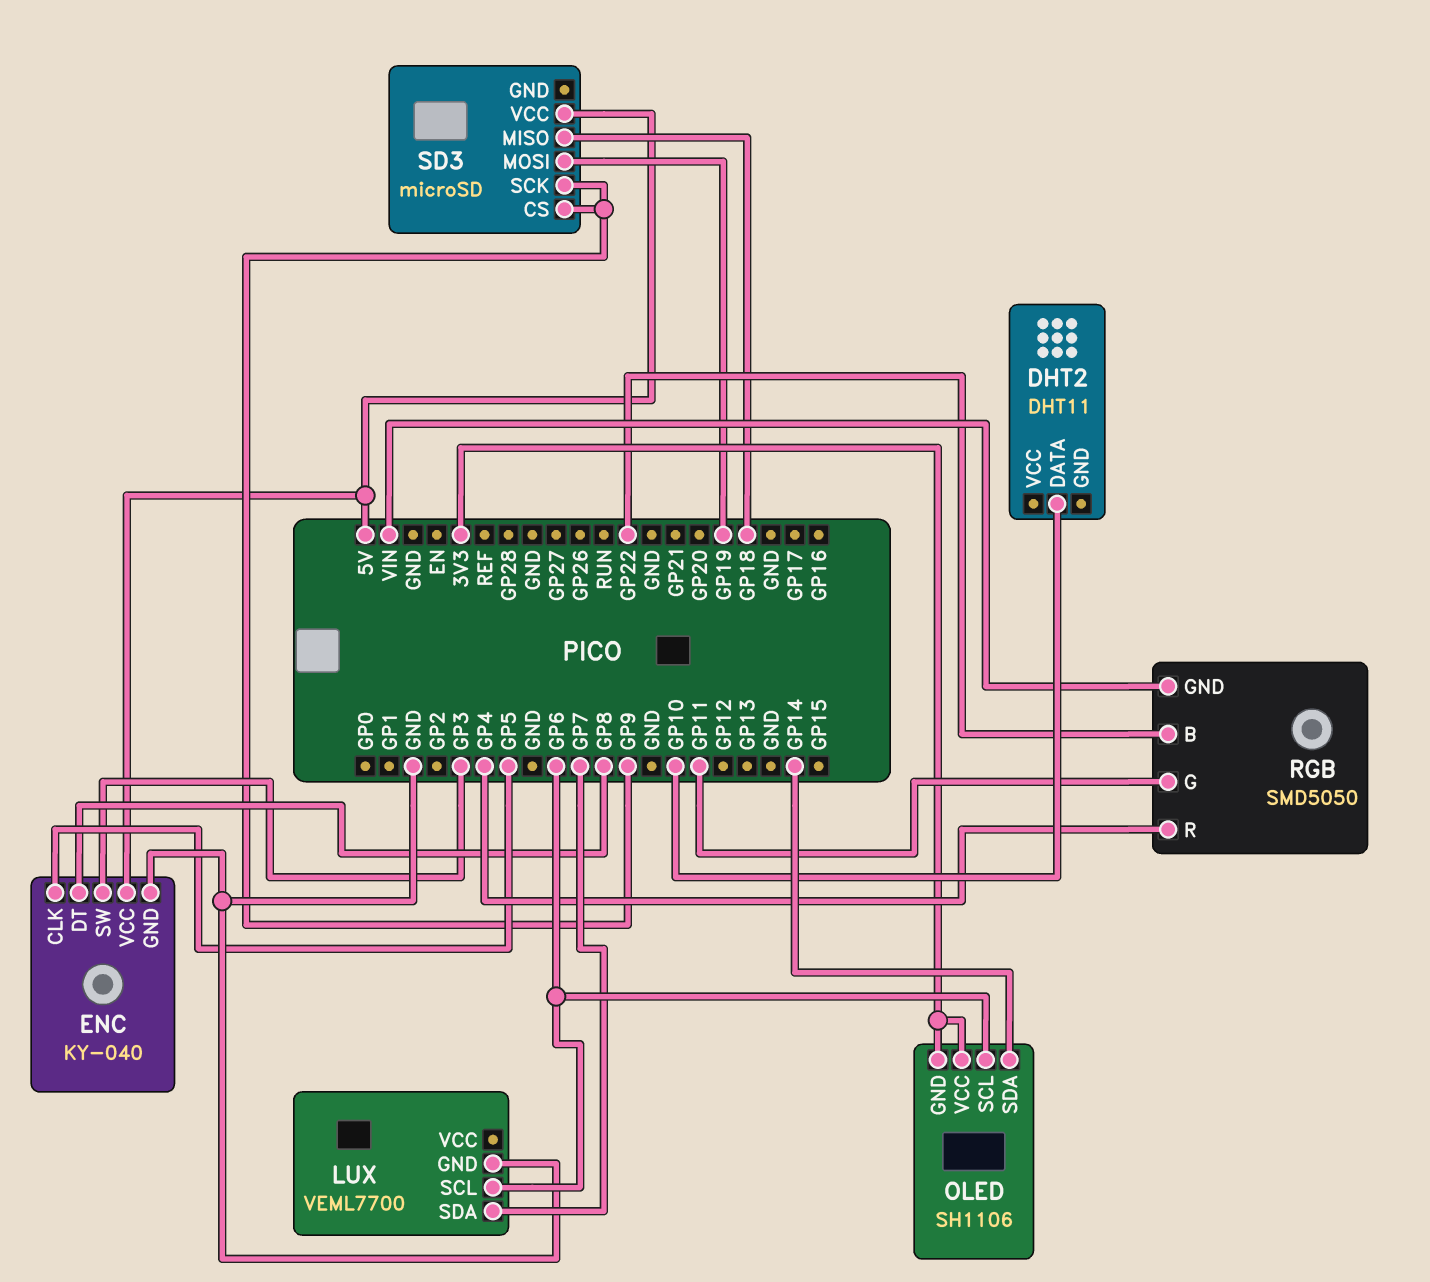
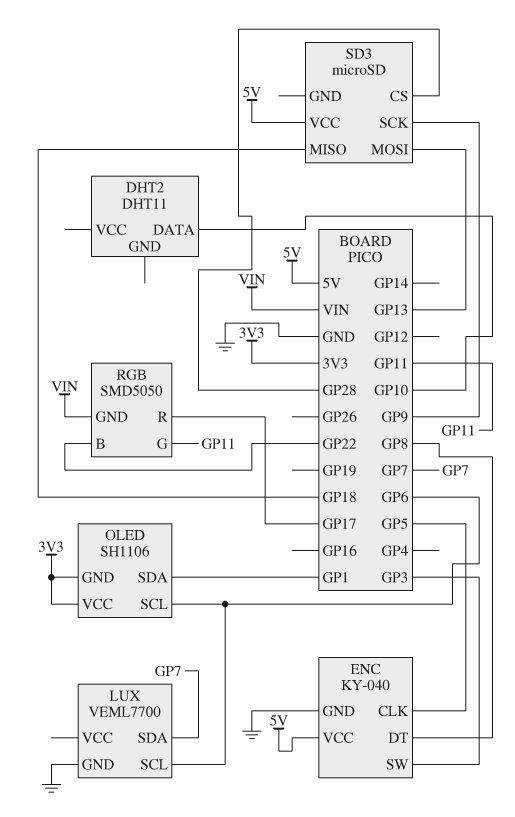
OLED pin SDA: GP14 -> GP1
RGB pin R: GP4 -> GP17
SD3 pin CS: GP9 -> GP28
SD3 pin MOSI: GP19 -> GP13

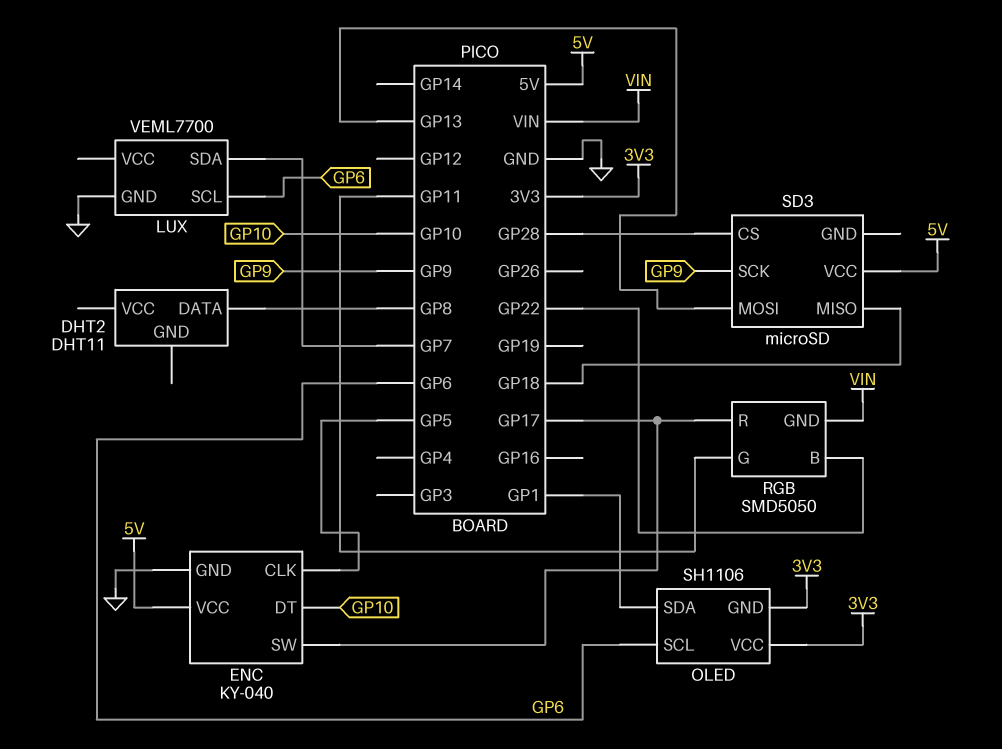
DHT2 pin DATA: GP10 -> GP8
ENC pin DT: GP8 -> GP10
ENC pin SW: GP3 -> GP17

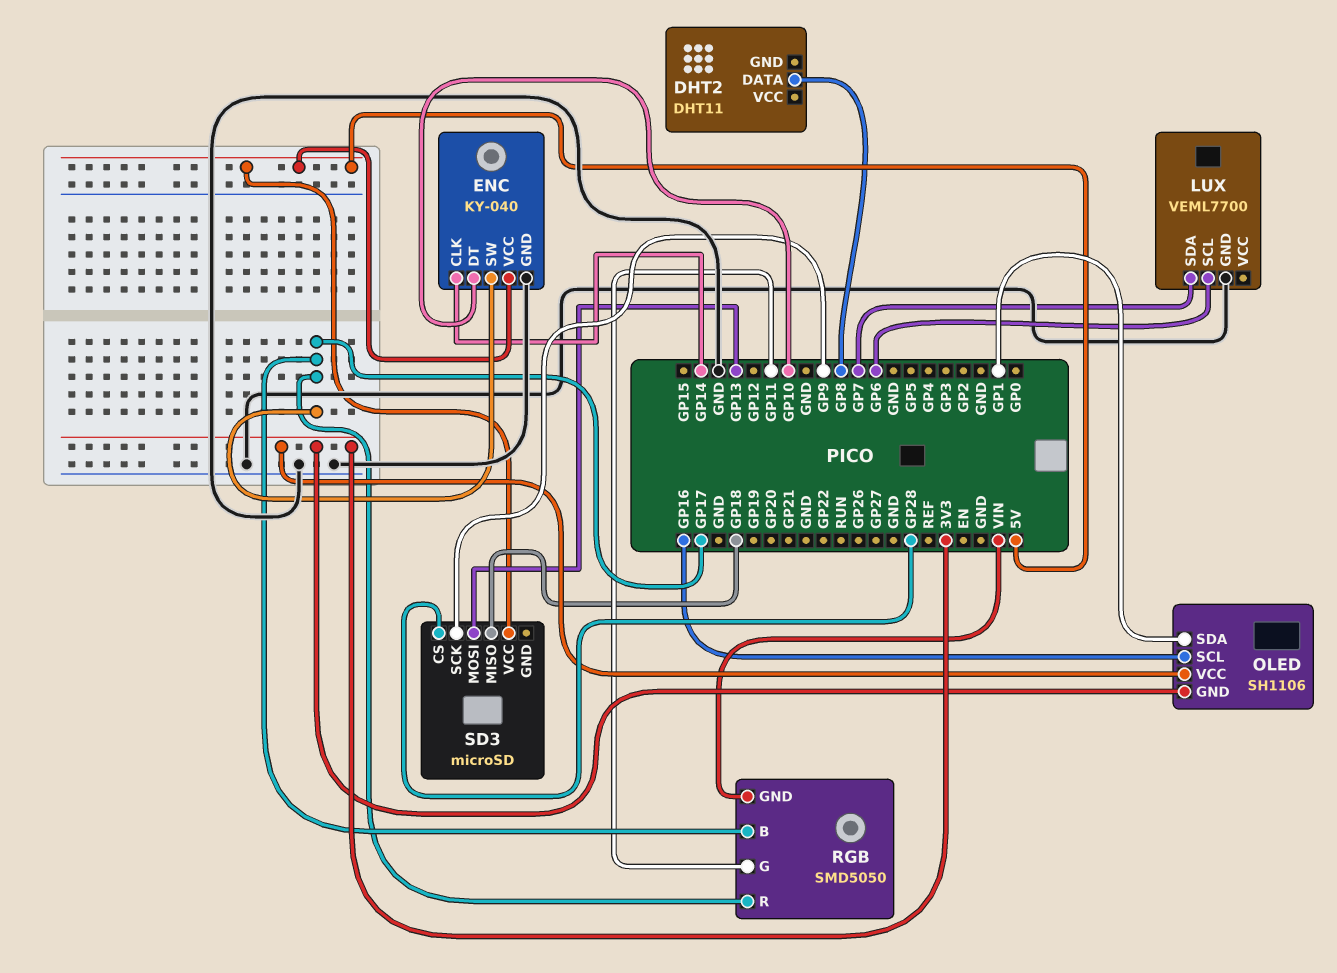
ENC pin CLK: GP5 -> GP14
OLED pin SCL: GP6 -> GP16
RGB pin B: GP22 -> GP17

